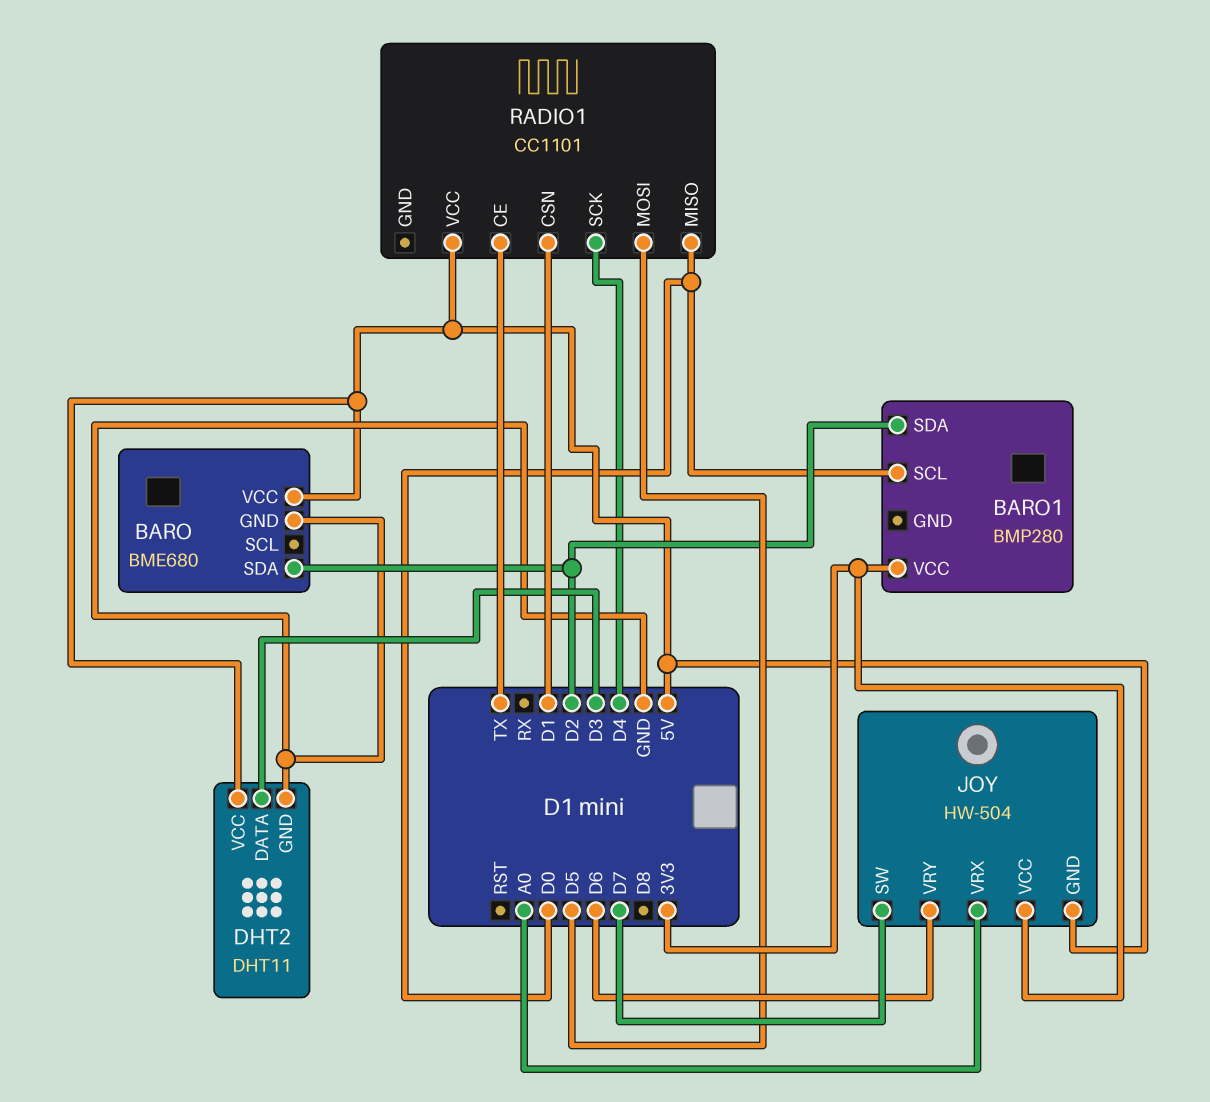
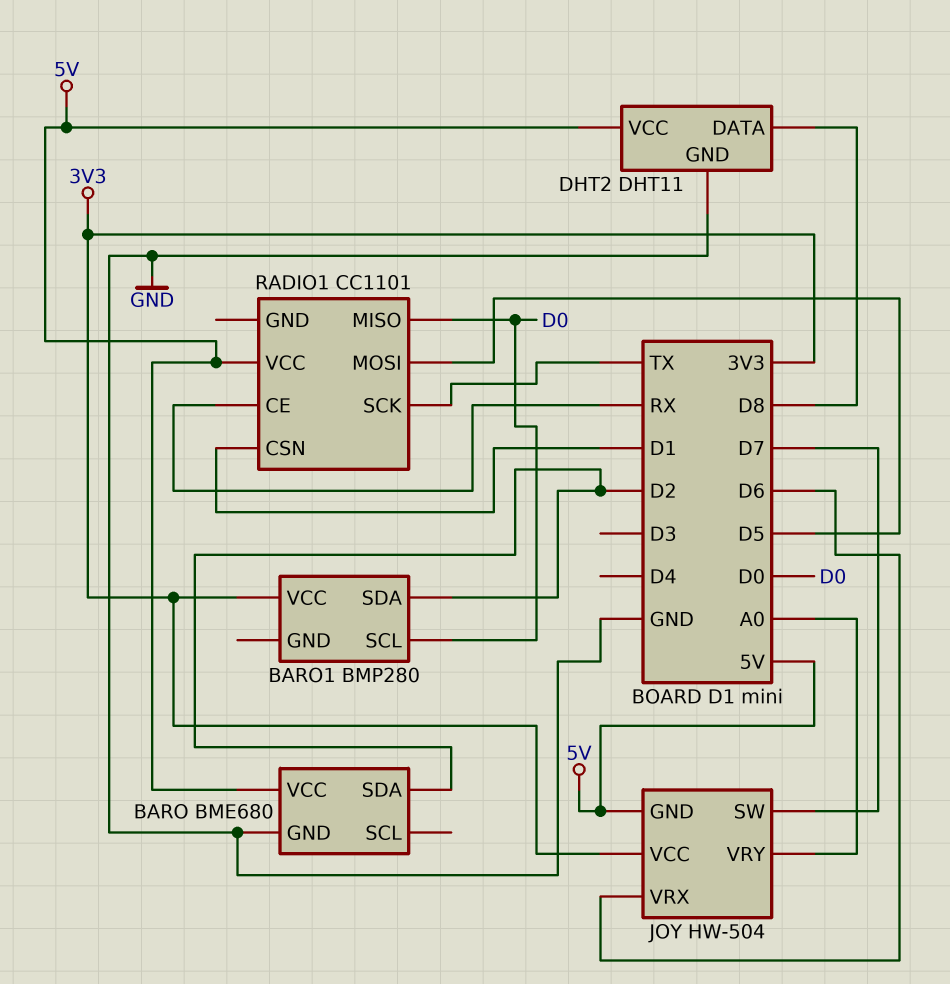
DHT2 pin DATA: D3 -> D8
JOY pin VRX: A0 -> D6
JOY pin VRY: D6 -> A0
RADIO1 pin CE: TX -> RX
RADIO1 pin SCK: D4 -> TX

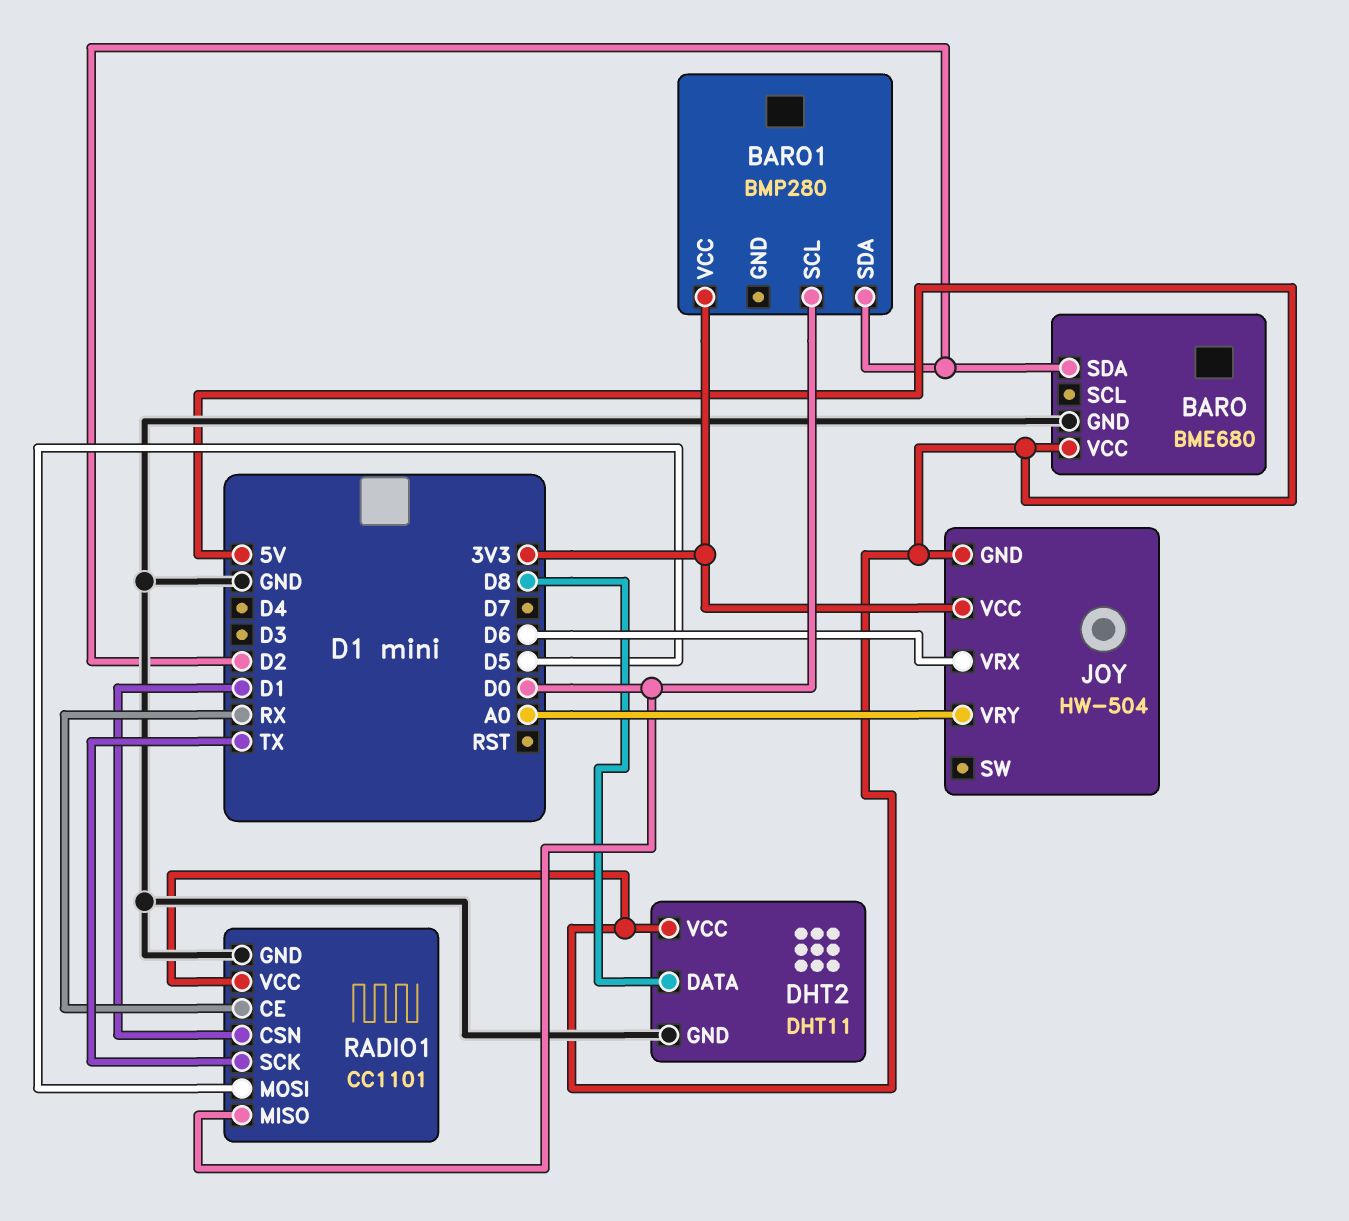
JOY pin SW: D7 -> none
RADIO1 pin GND: none -> GND

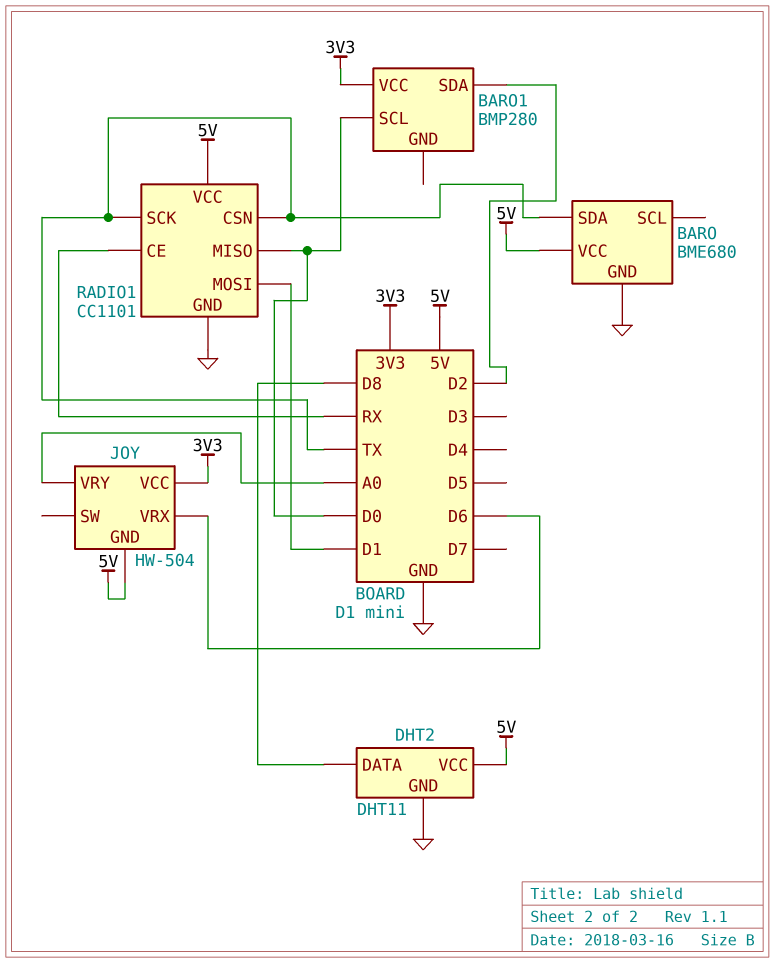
BARO pin SDA: D2 -> TX
RADIO1 pin CSN: D1 -> TX
RADIO1 pin MOSI: D5 -> D1

